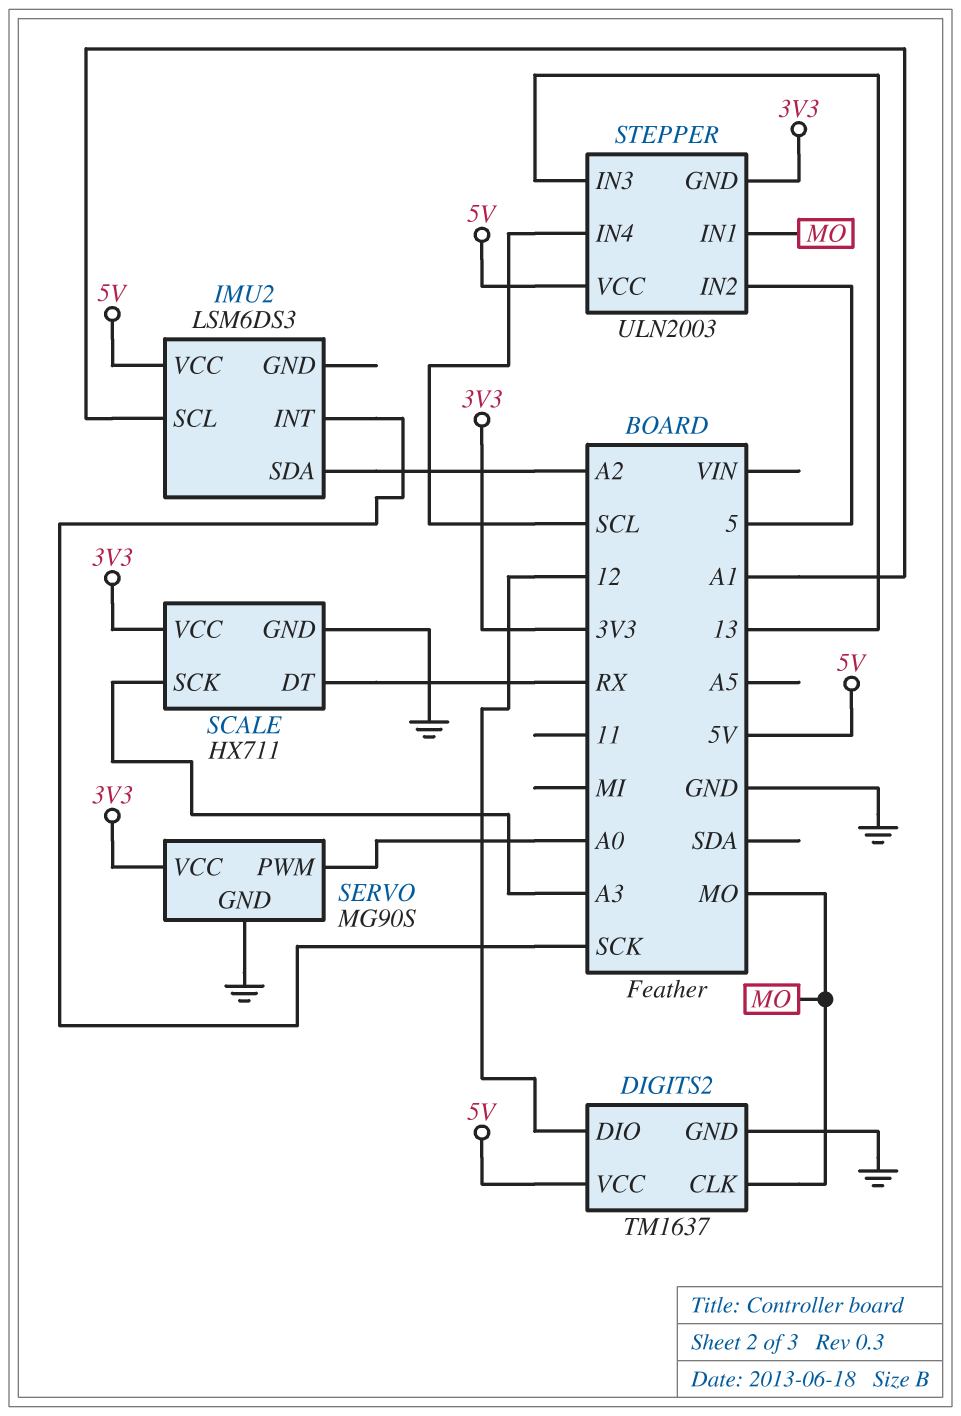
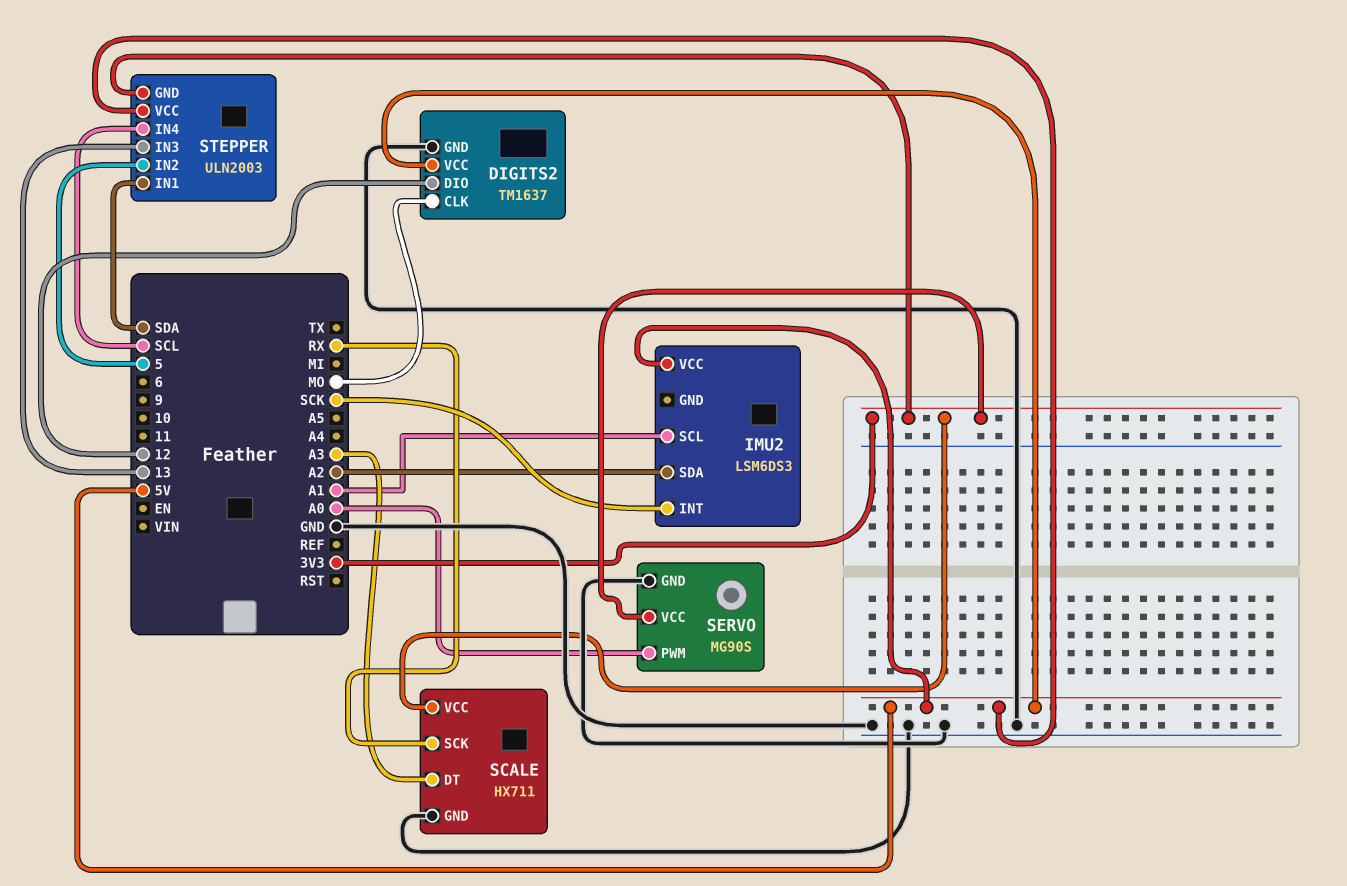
SCALE pin DT: RX -> A3
SCALE pin SCK: A3 -> RX
STEPPER pin IN1: MO -> SDA

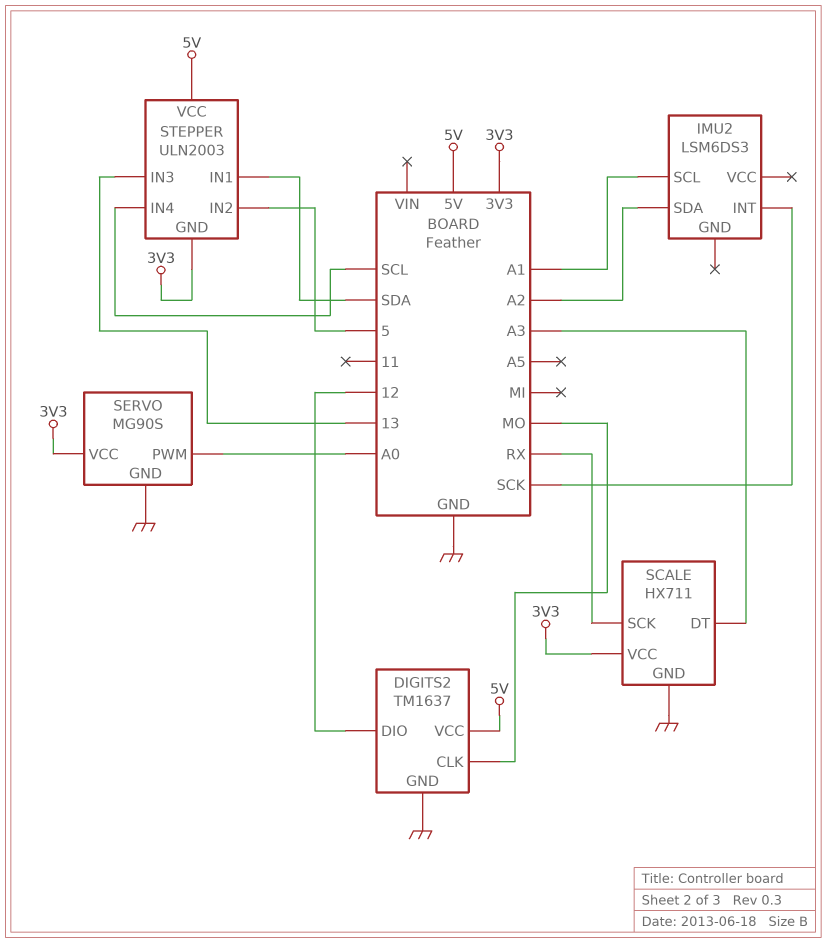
IMU2 pin VCC: 5V -> none

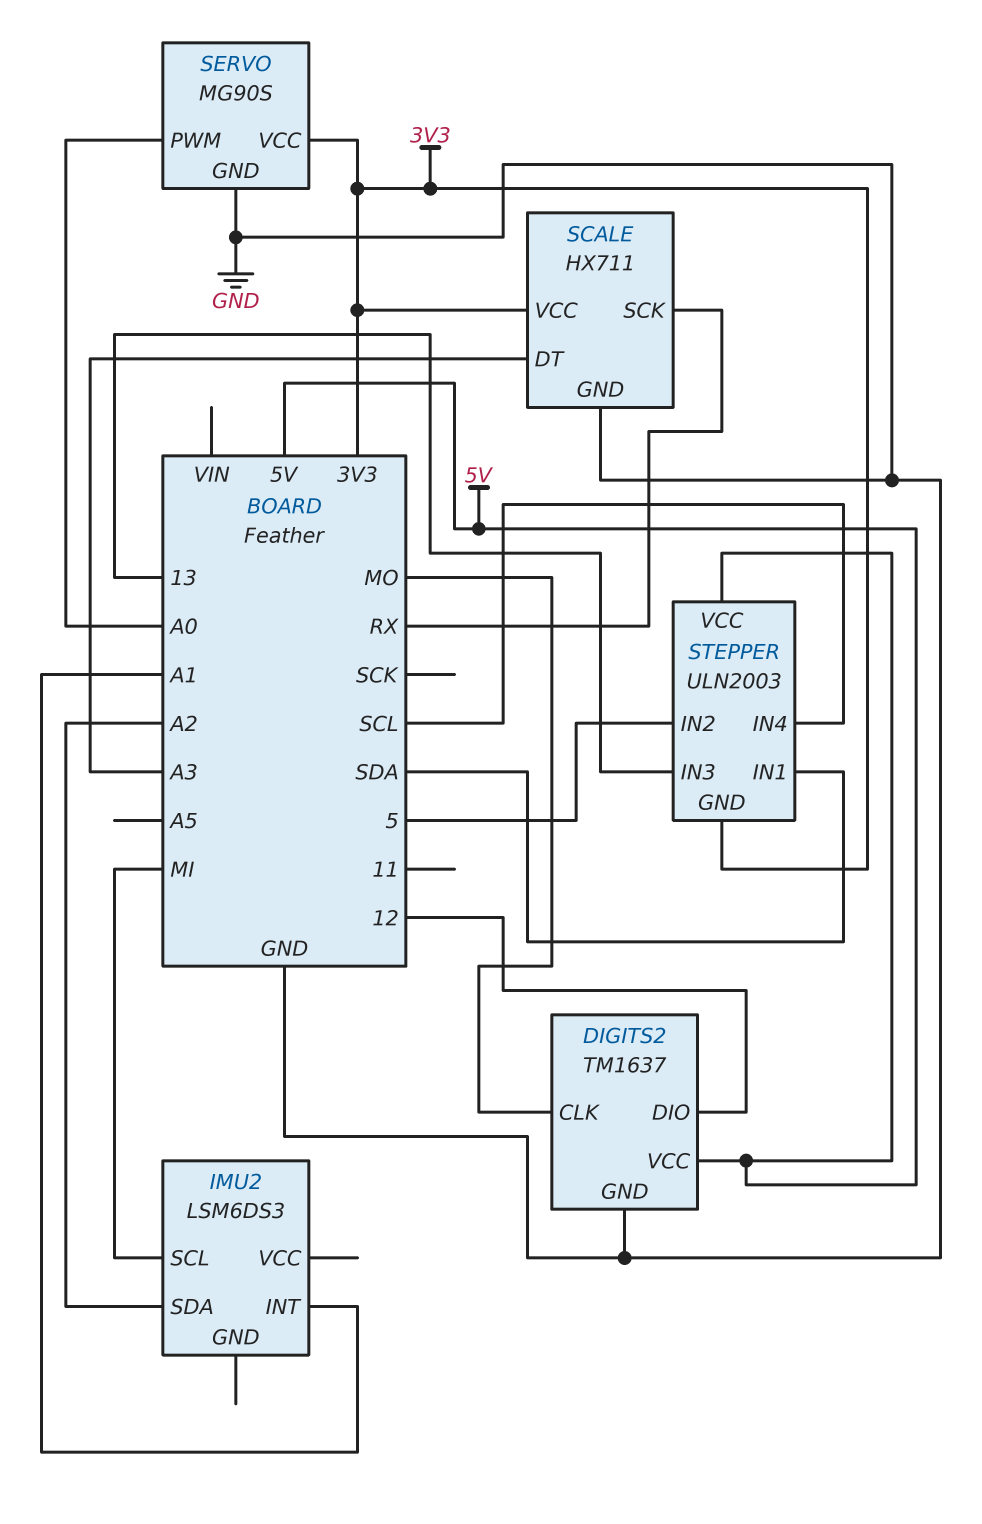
IMU2 pin INT: SCK -> A1
IMU2 pin SCL: A1 -> MI

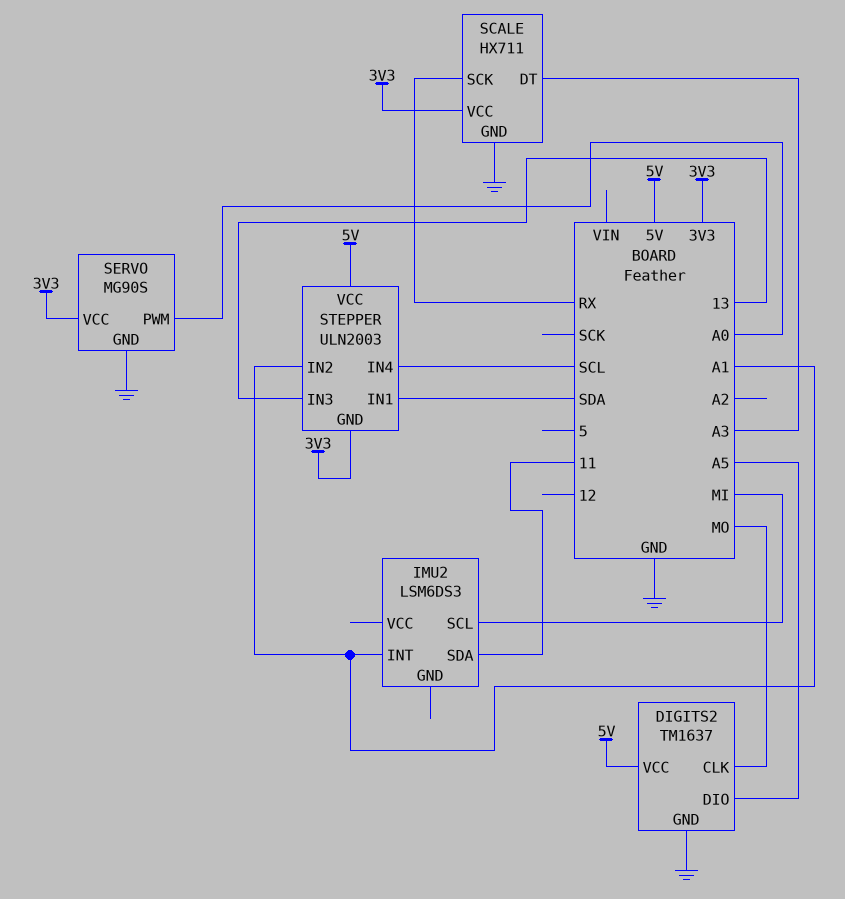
DIGITS2 pin DIO: 12 -> A5
IMU2 pin SDA: A2 -> 11
STEPPER pin IN2: 5 -> A1

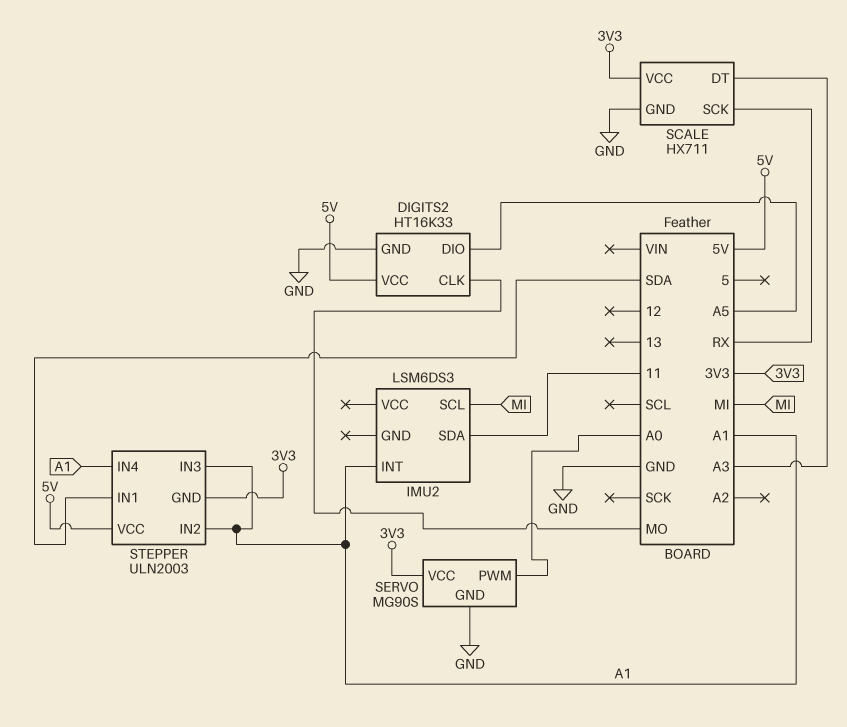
DIGITS2: TM1637 -> HT16K33
STEPPER pin IN3: 13 -> A1
STEPPER pin IN4: SCL -> A1

